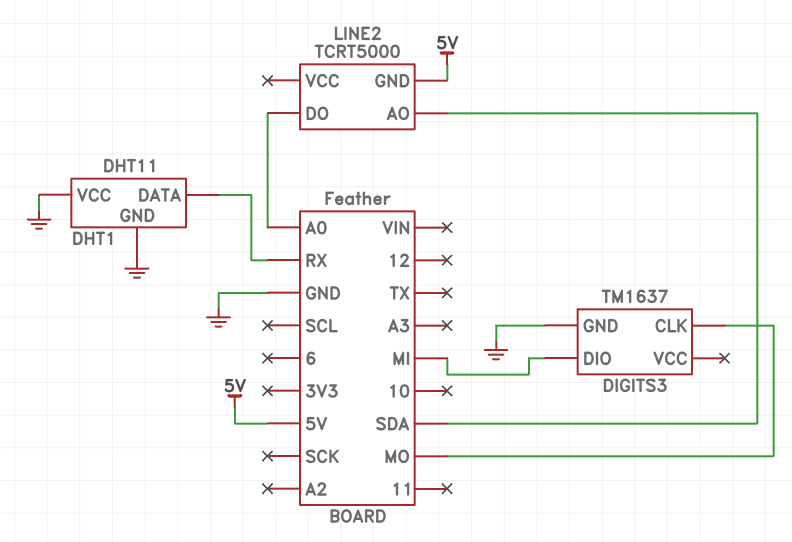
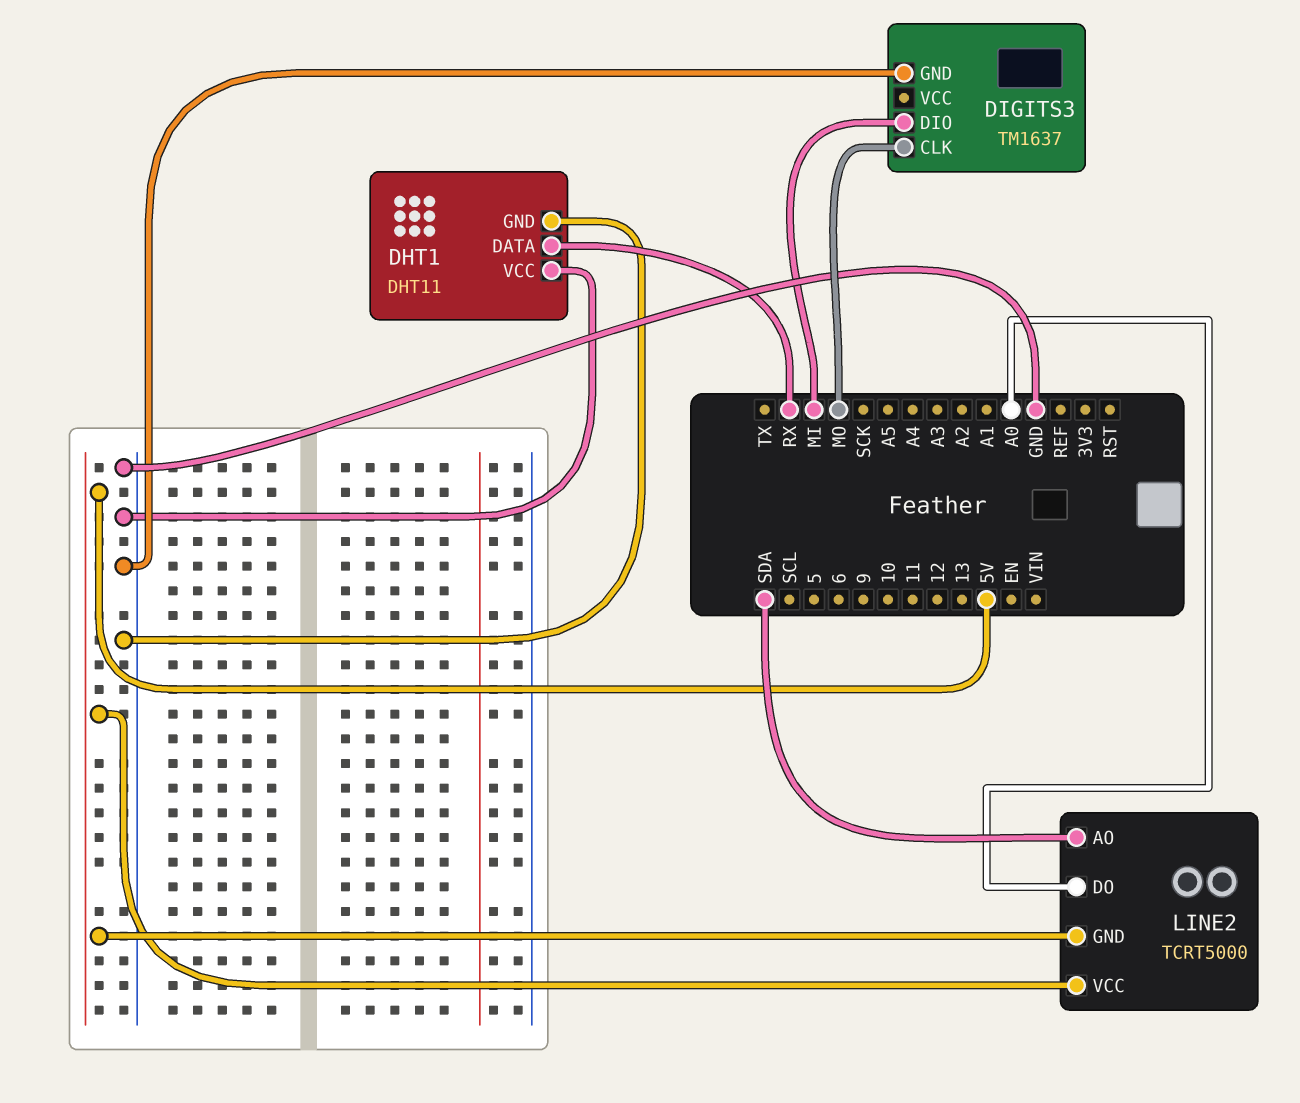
LINE2 pin VCC: none -> 5V

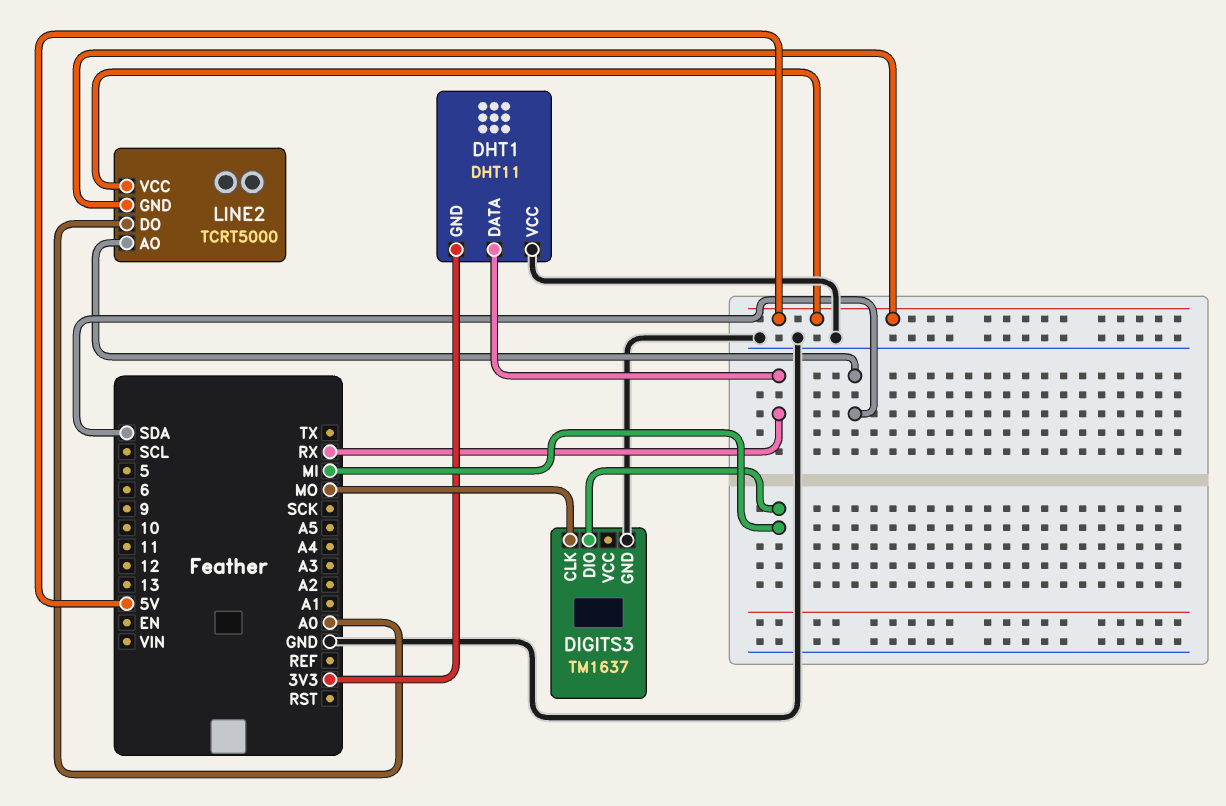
DHT1 pin GND: GND -> 3V3

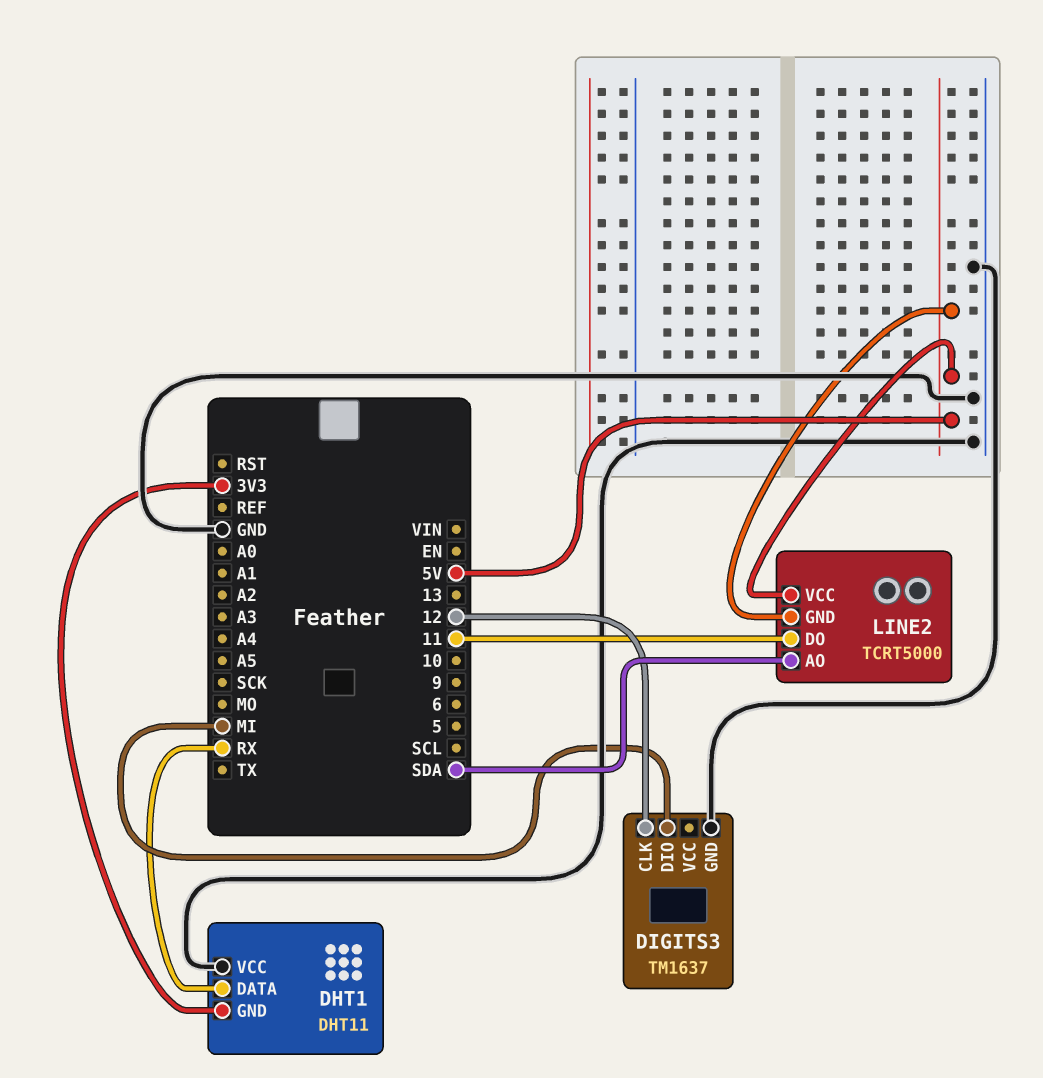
DIGITS3 pin CLK: MO -> 12
LINE2 pin DO: A0 -> 11

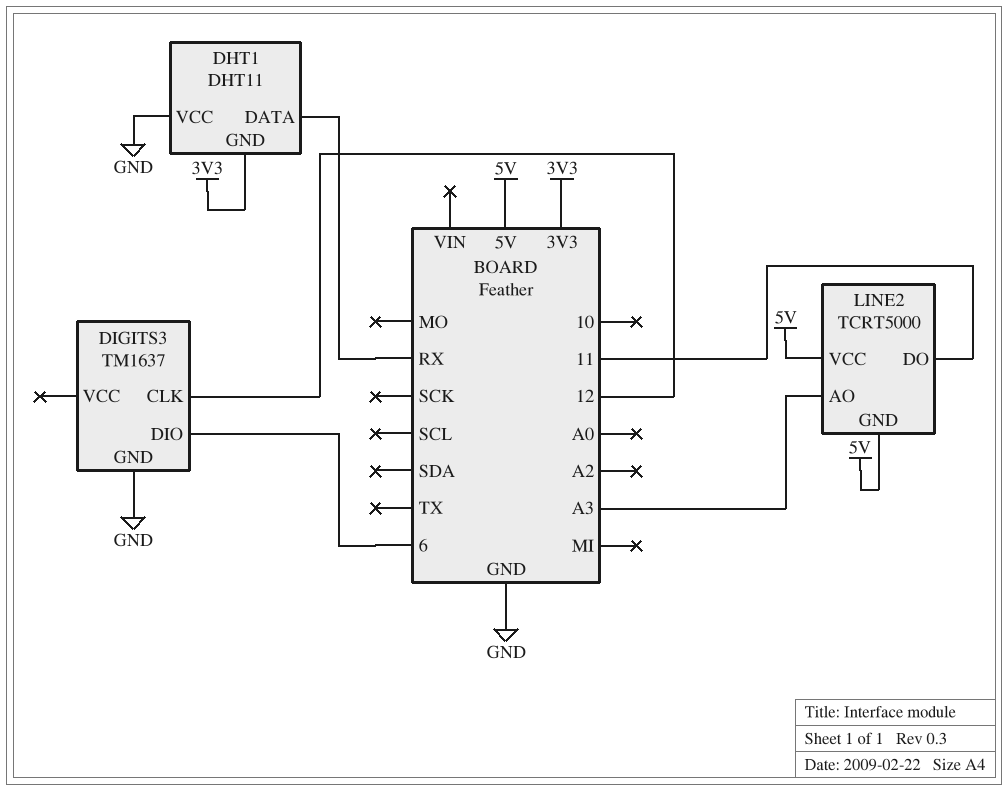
DIGITS3 pin DIO: MI -> 6
LINE2 pin AO: SDA -> A3

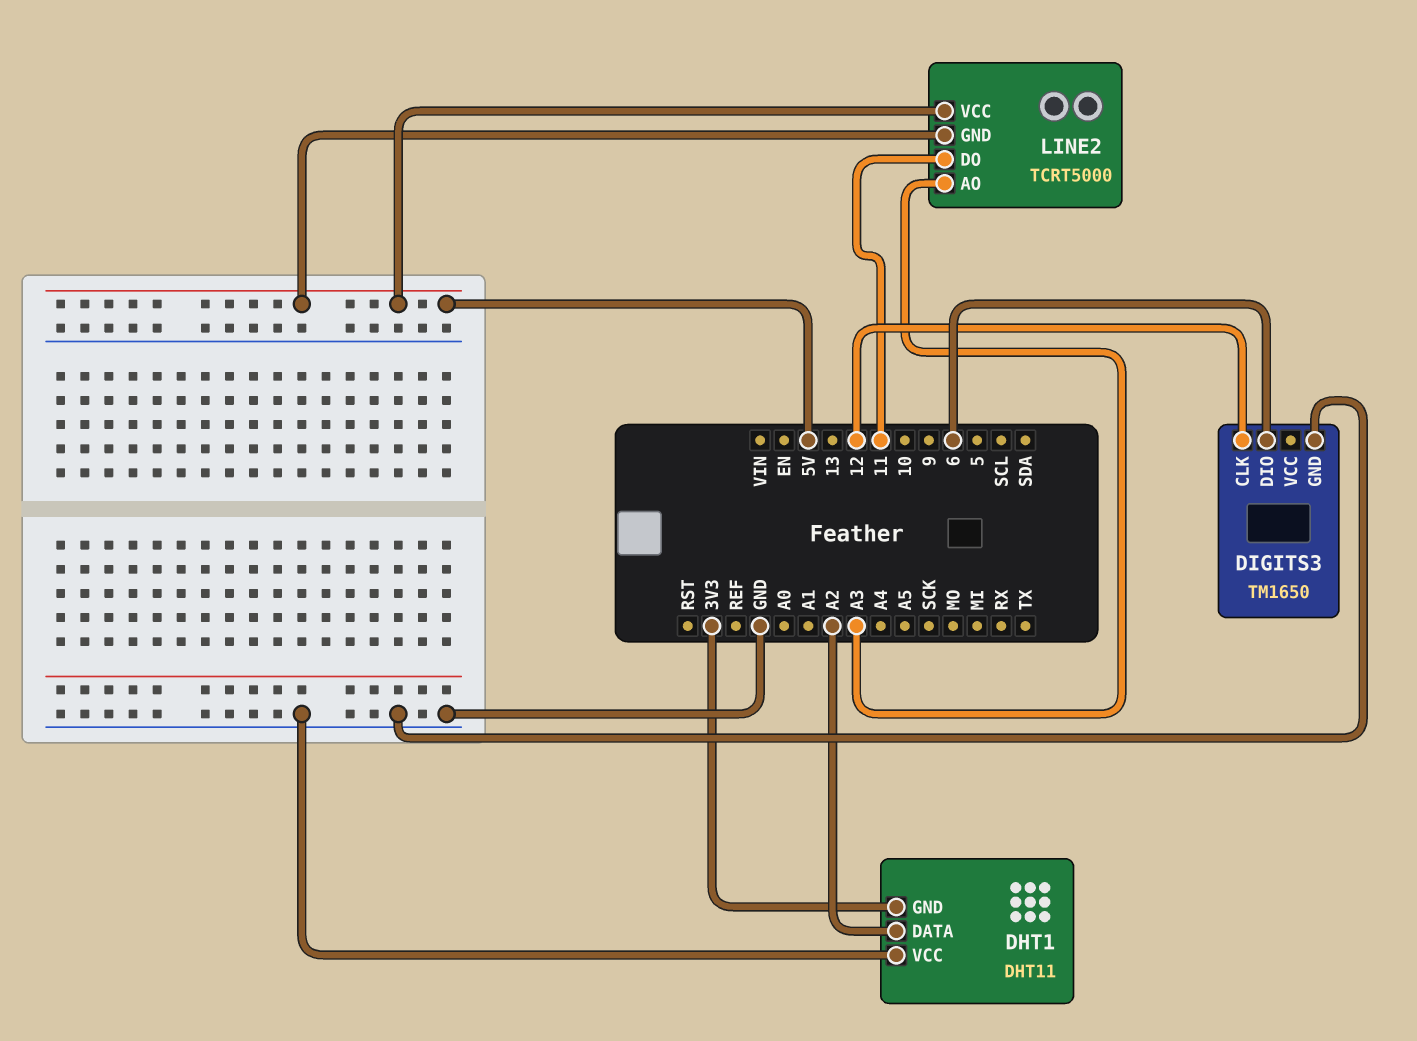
DHT1 pin DATA: RX -> A2
DIGITS3: TM1637 -> TM1650

